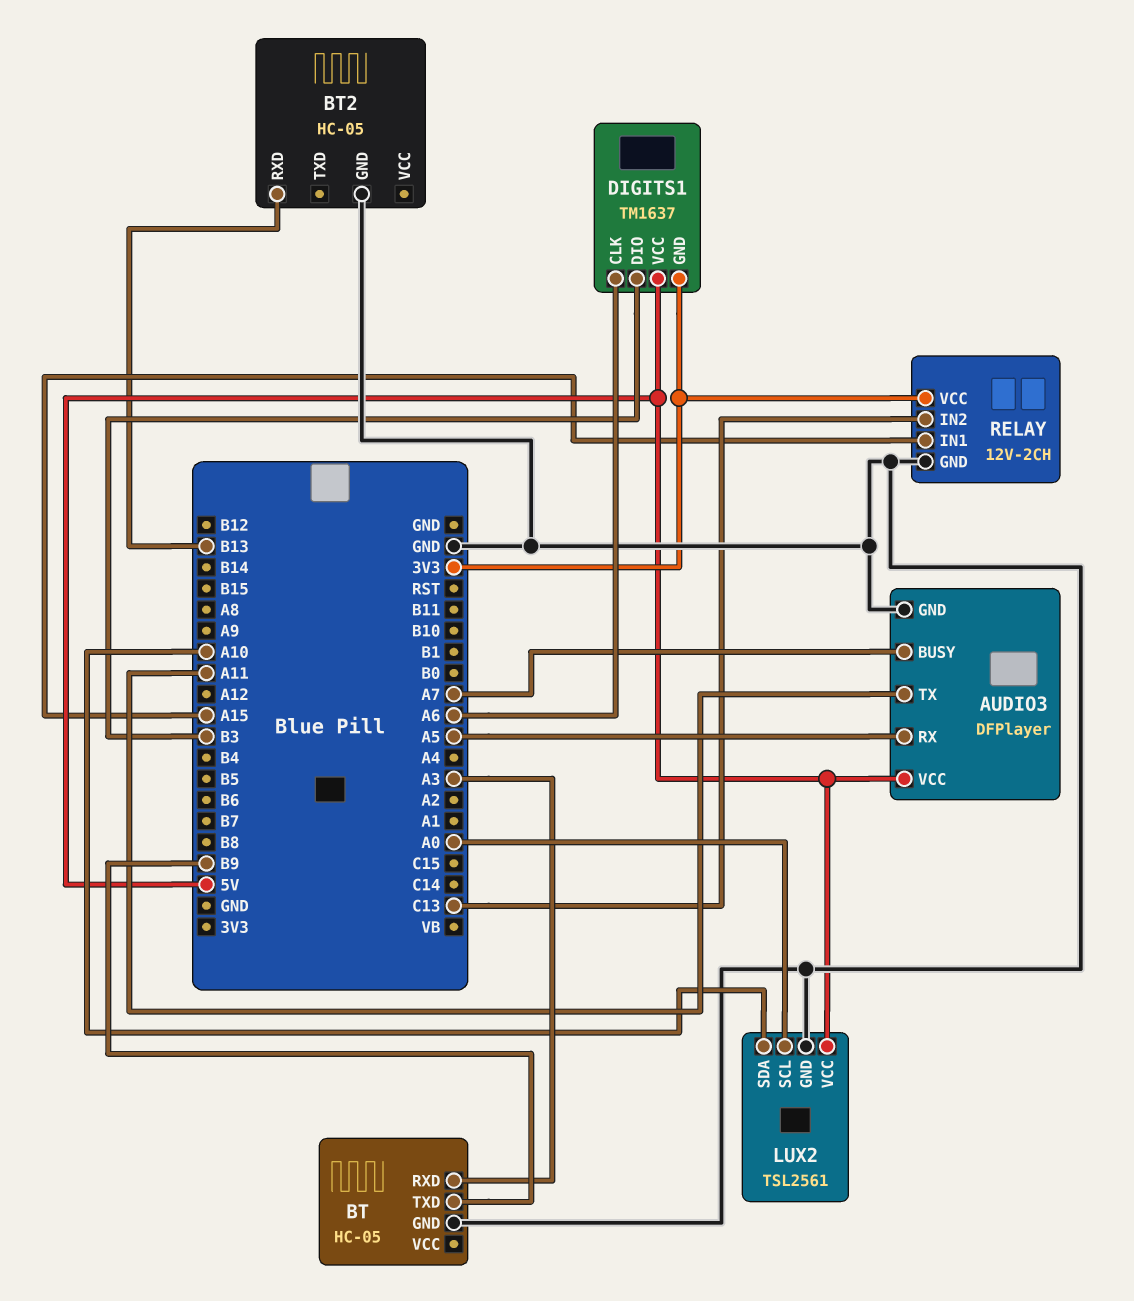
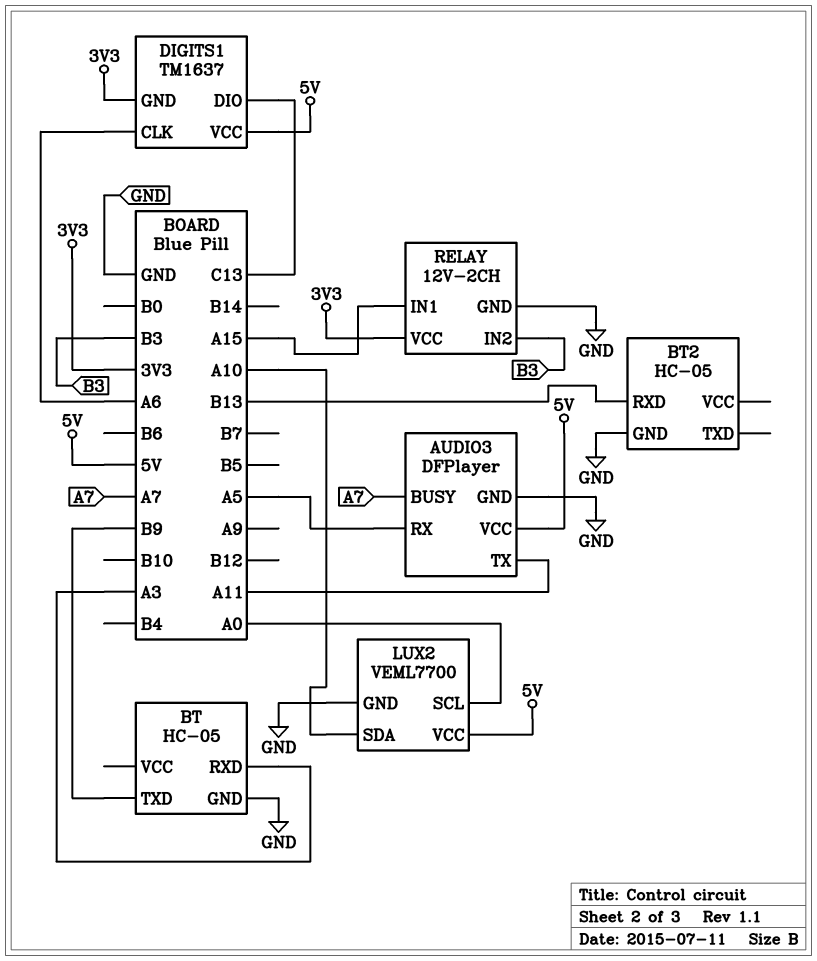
DIGITS1 pin DIO: B3 -> C13
LUX2: TSL2561 -> VEML7700
RELAY pin IN2: C13 -> B3

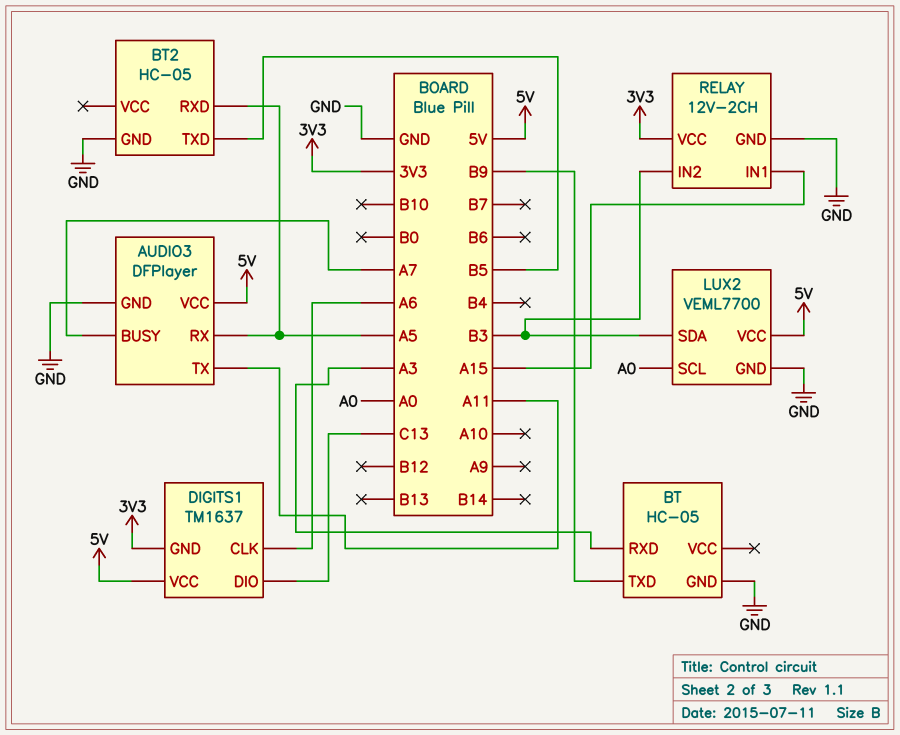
BT2 pin RXD: B13 -> A5
BT2 pin TXD: none -> B5
LUX2 pin SDA: A10 -> B3

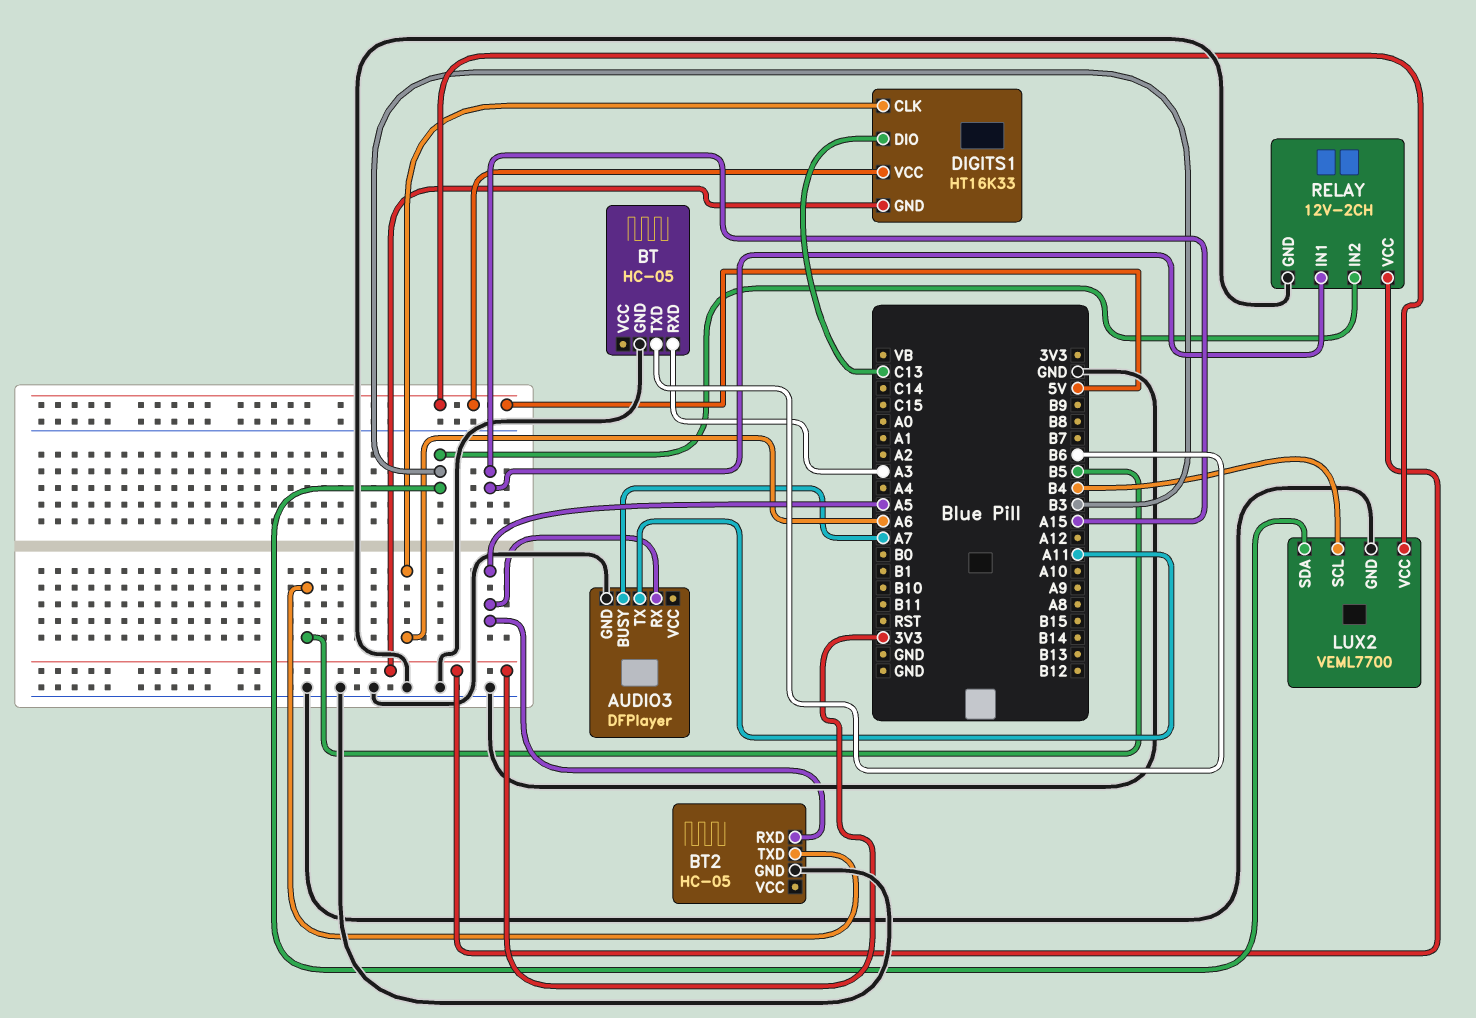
AUDIO3 pin VCC: 5V -> none
BT pin TXD: B9 -> B6
DIGITS1: TM1637 -> HT16K33
LUX2 pin SCL: A0 -> B4

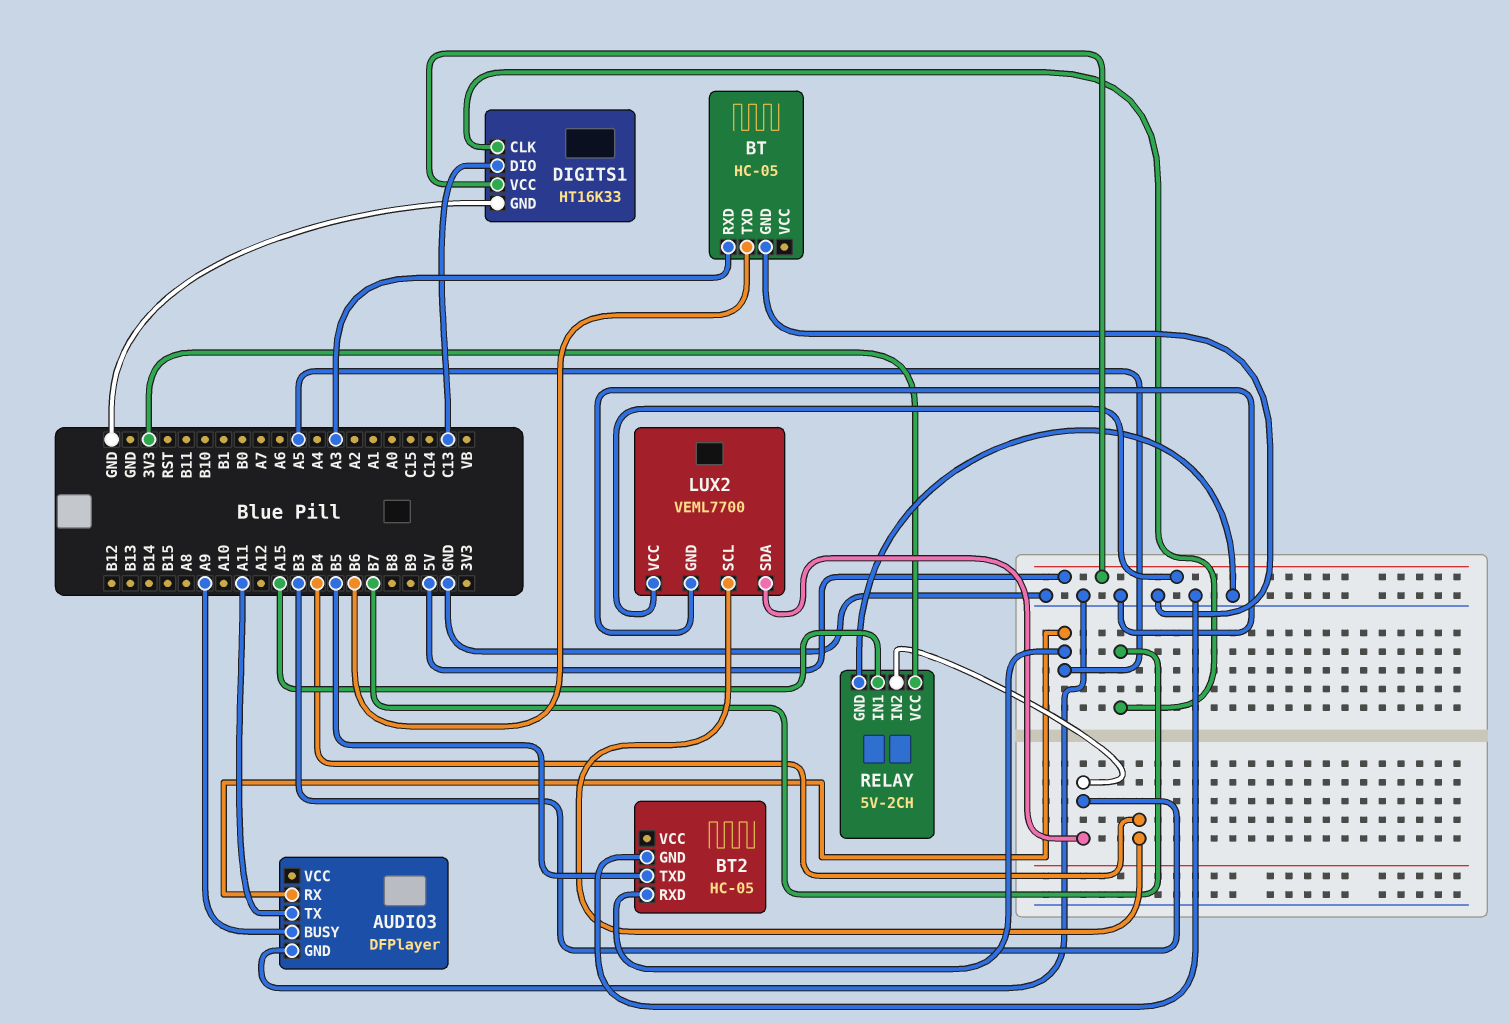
AUDIO3 pin BUSY: A7 -> A9
DIGITS1 pin CLK: A6 -> B7
DIGITS1 pin GND: 3V3 -> GND
RELAY: 12V-2CH -> 5V-2CH

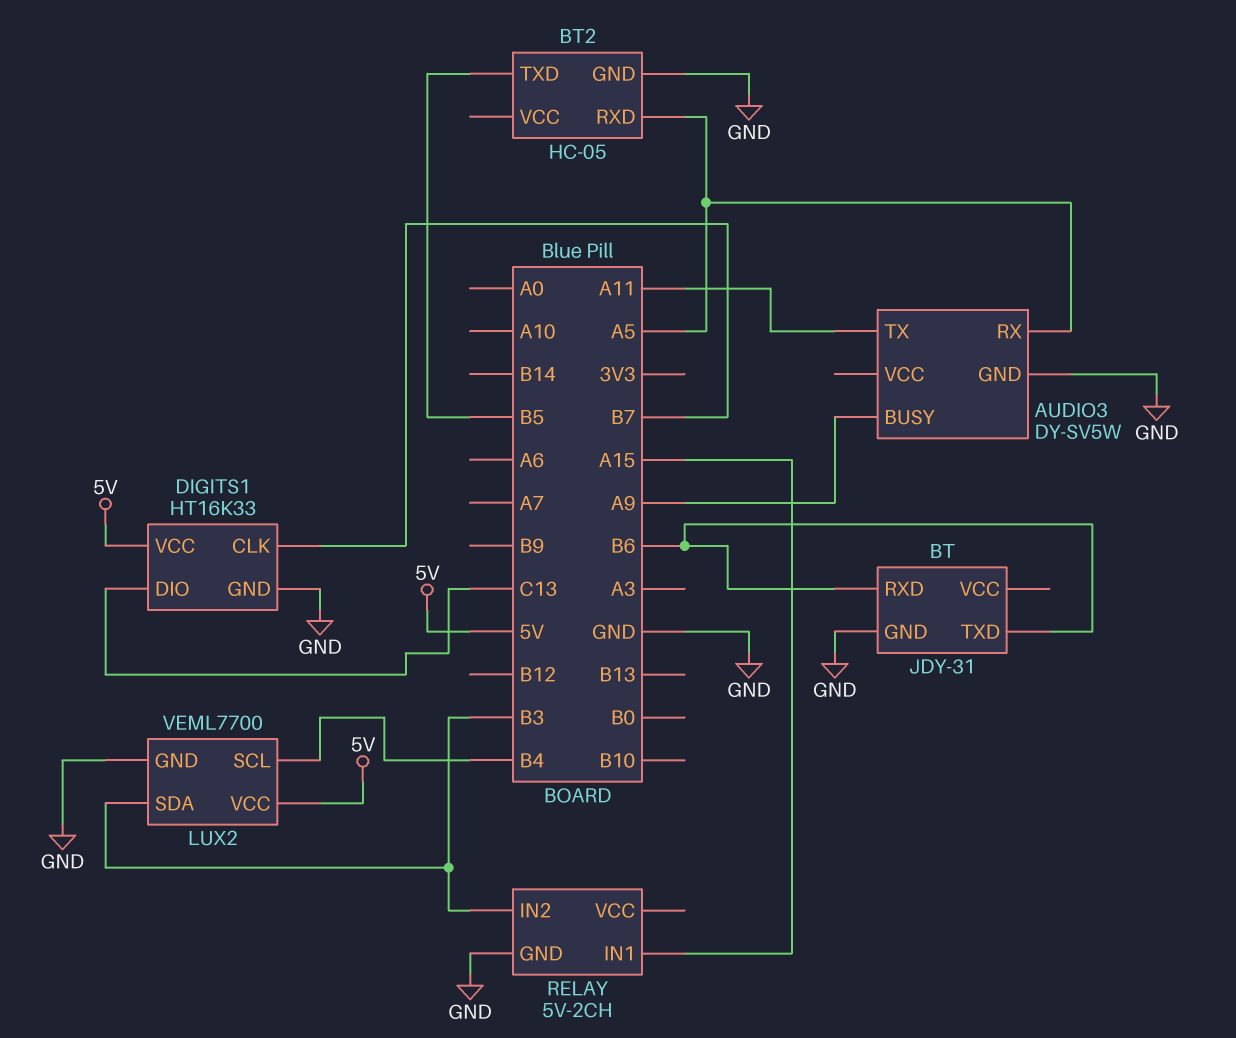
AUDIO3: DFPlayer -> DY-SV5W
BT: HC-05 -> JDY-31
BT pin RXD: A3 -> B6
RELAY pin VCC: 3V3 -> none

